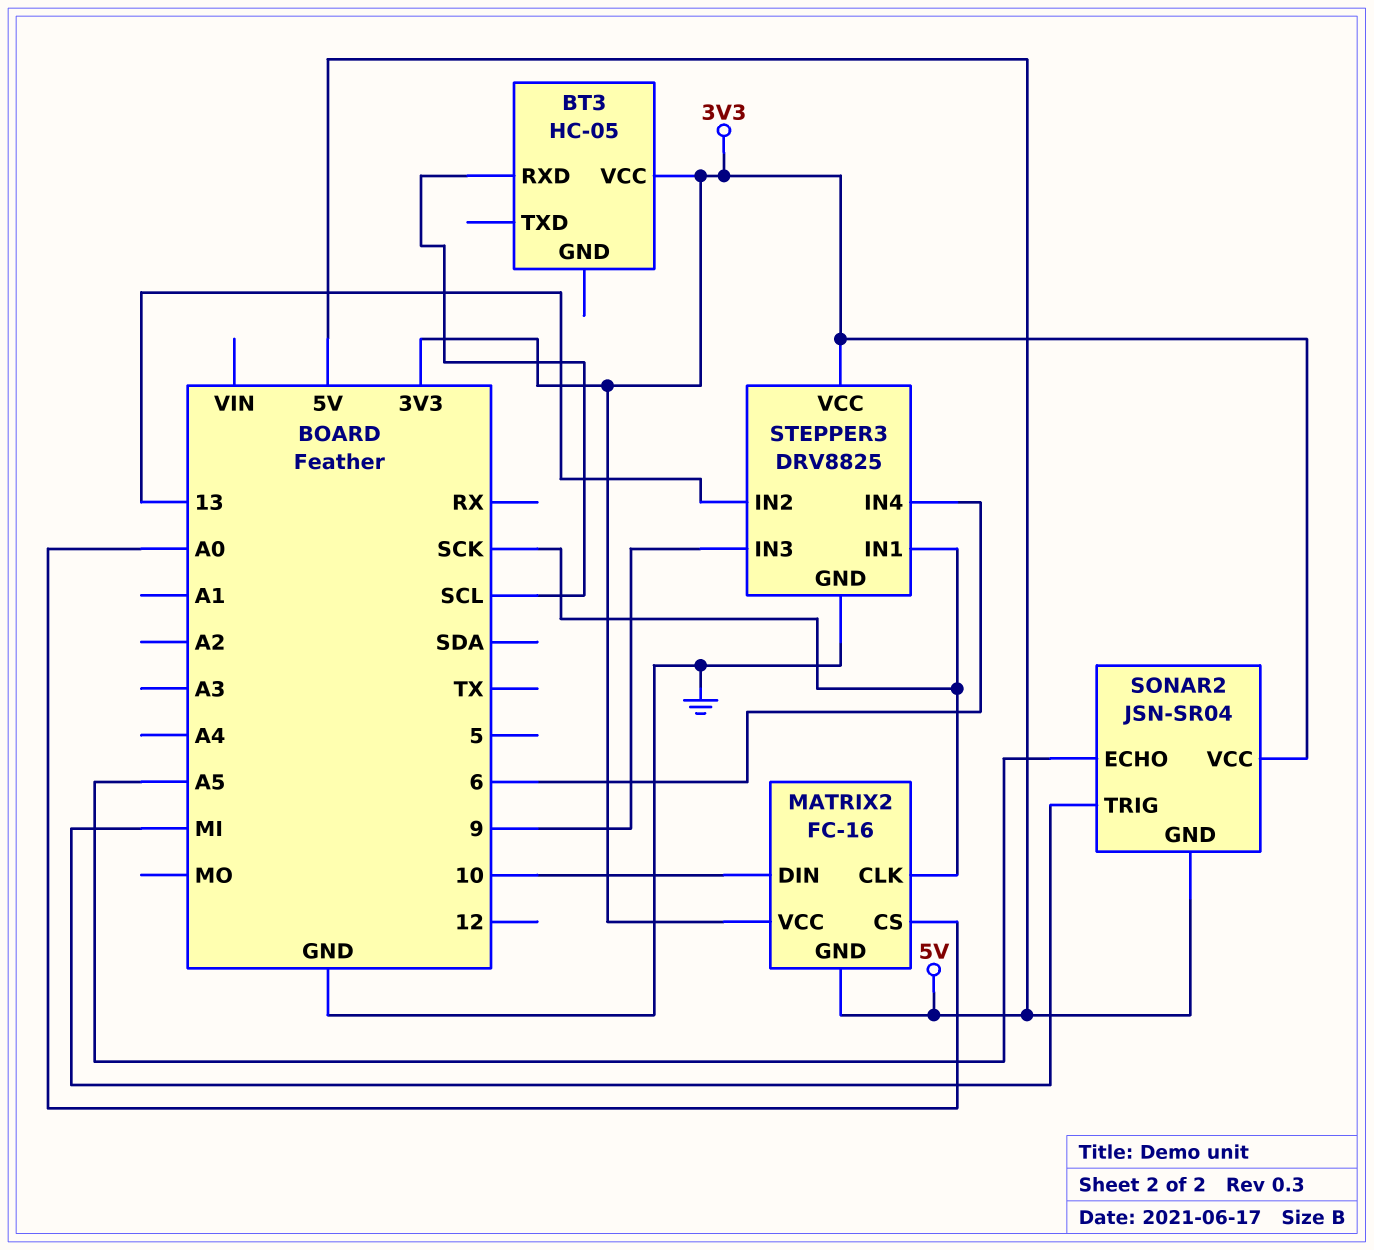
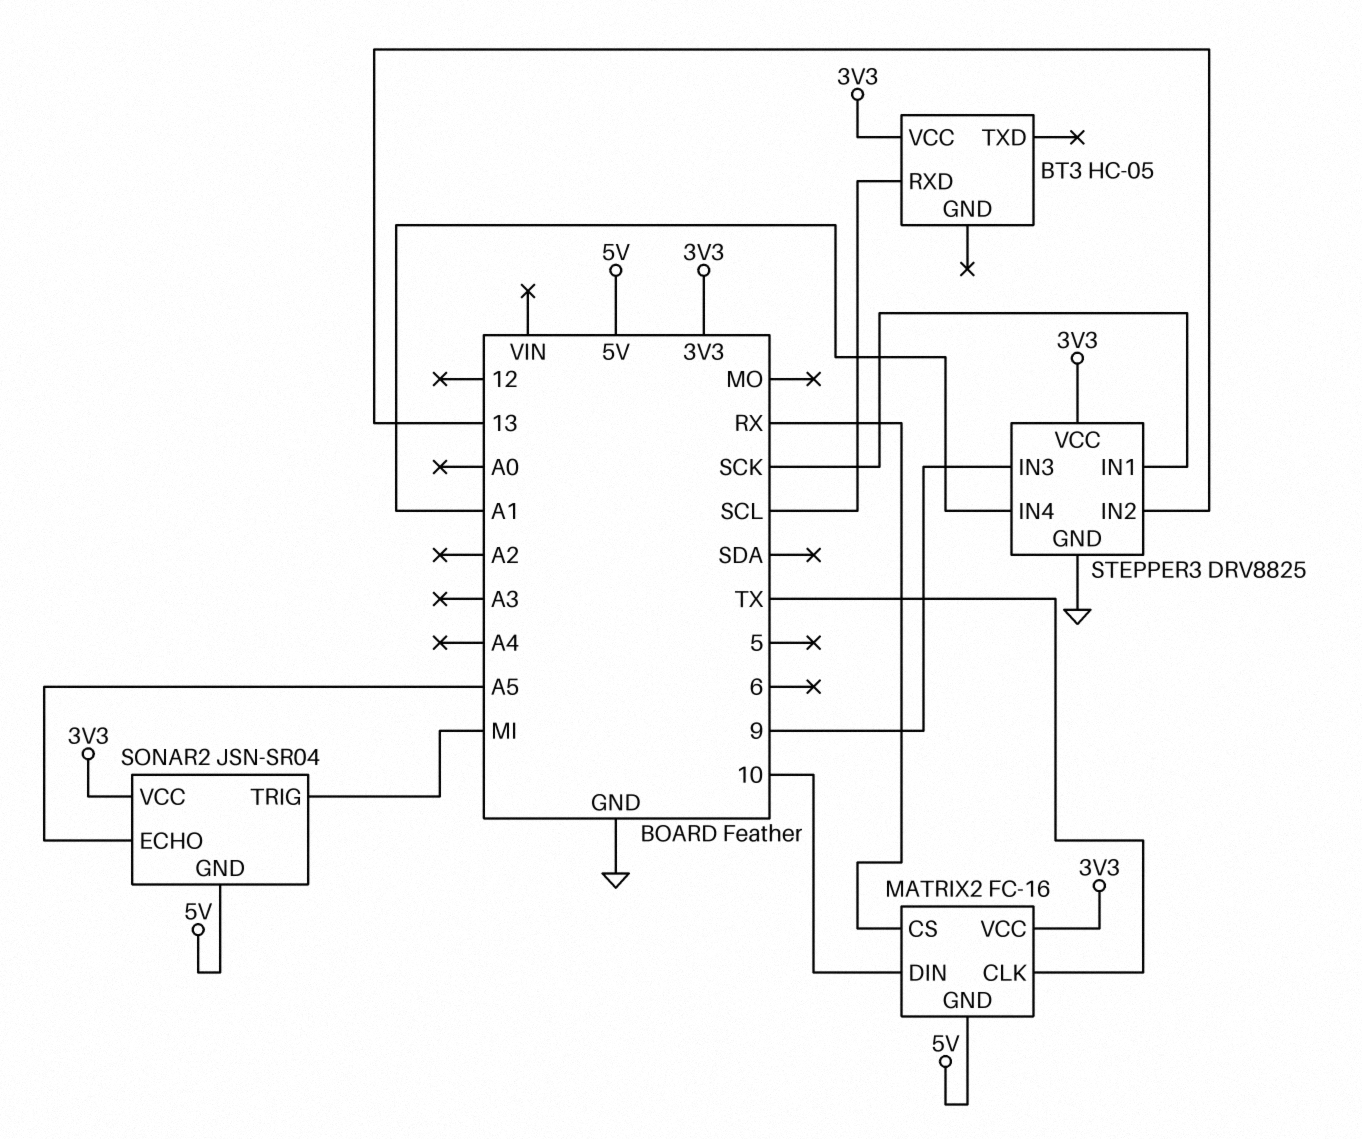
MATRIX2 pin CLK: SCK -> TX
MATRIX2 pin CS: A0 -> RX
STEPPER3 pin IN4: 6 -> A1

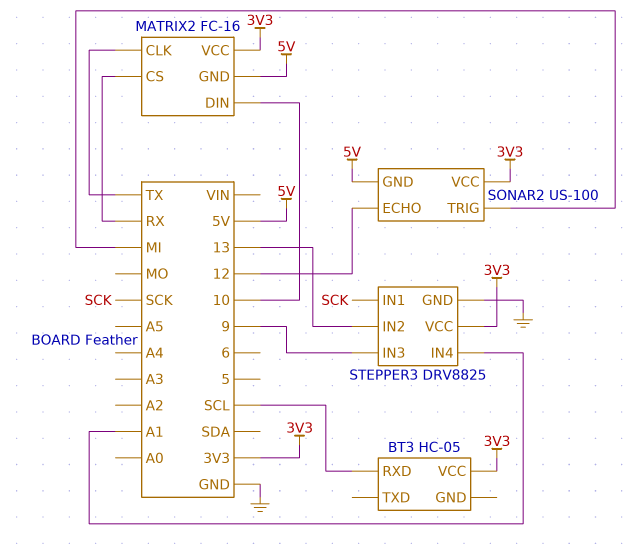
SONAR2: JSN-SR04 -> US-100
SONAR2 pin ECHO: A5 -> 12

